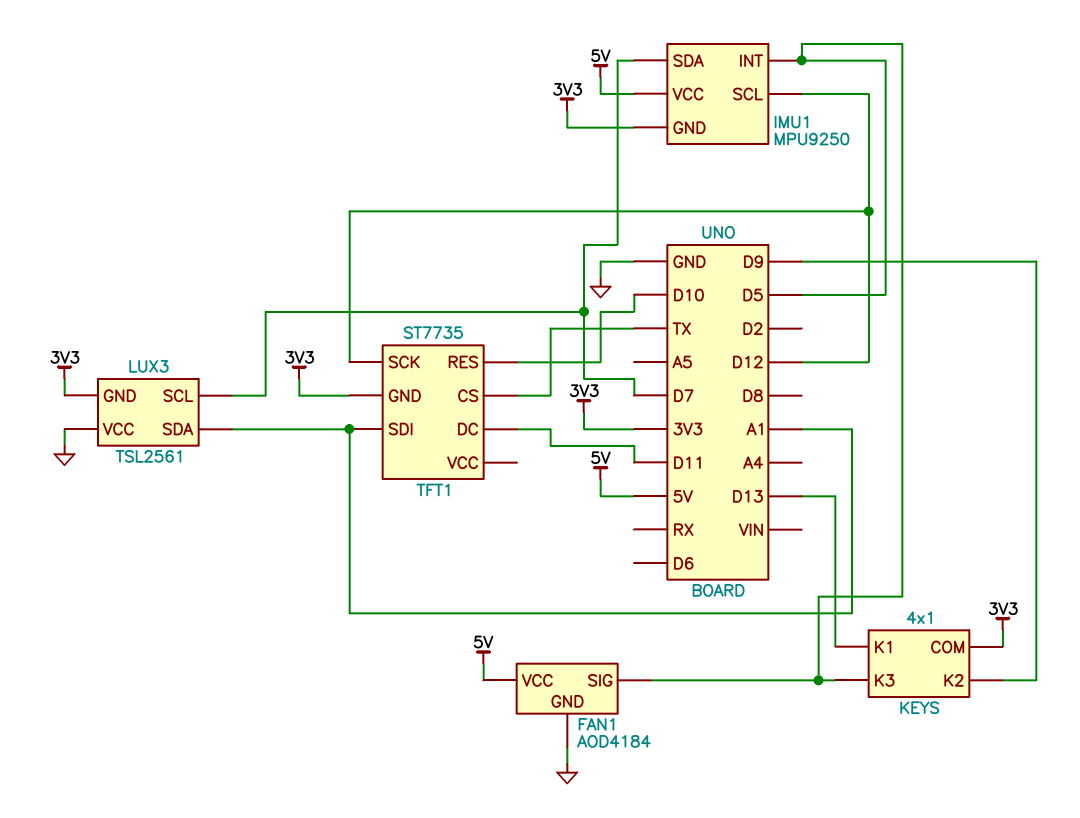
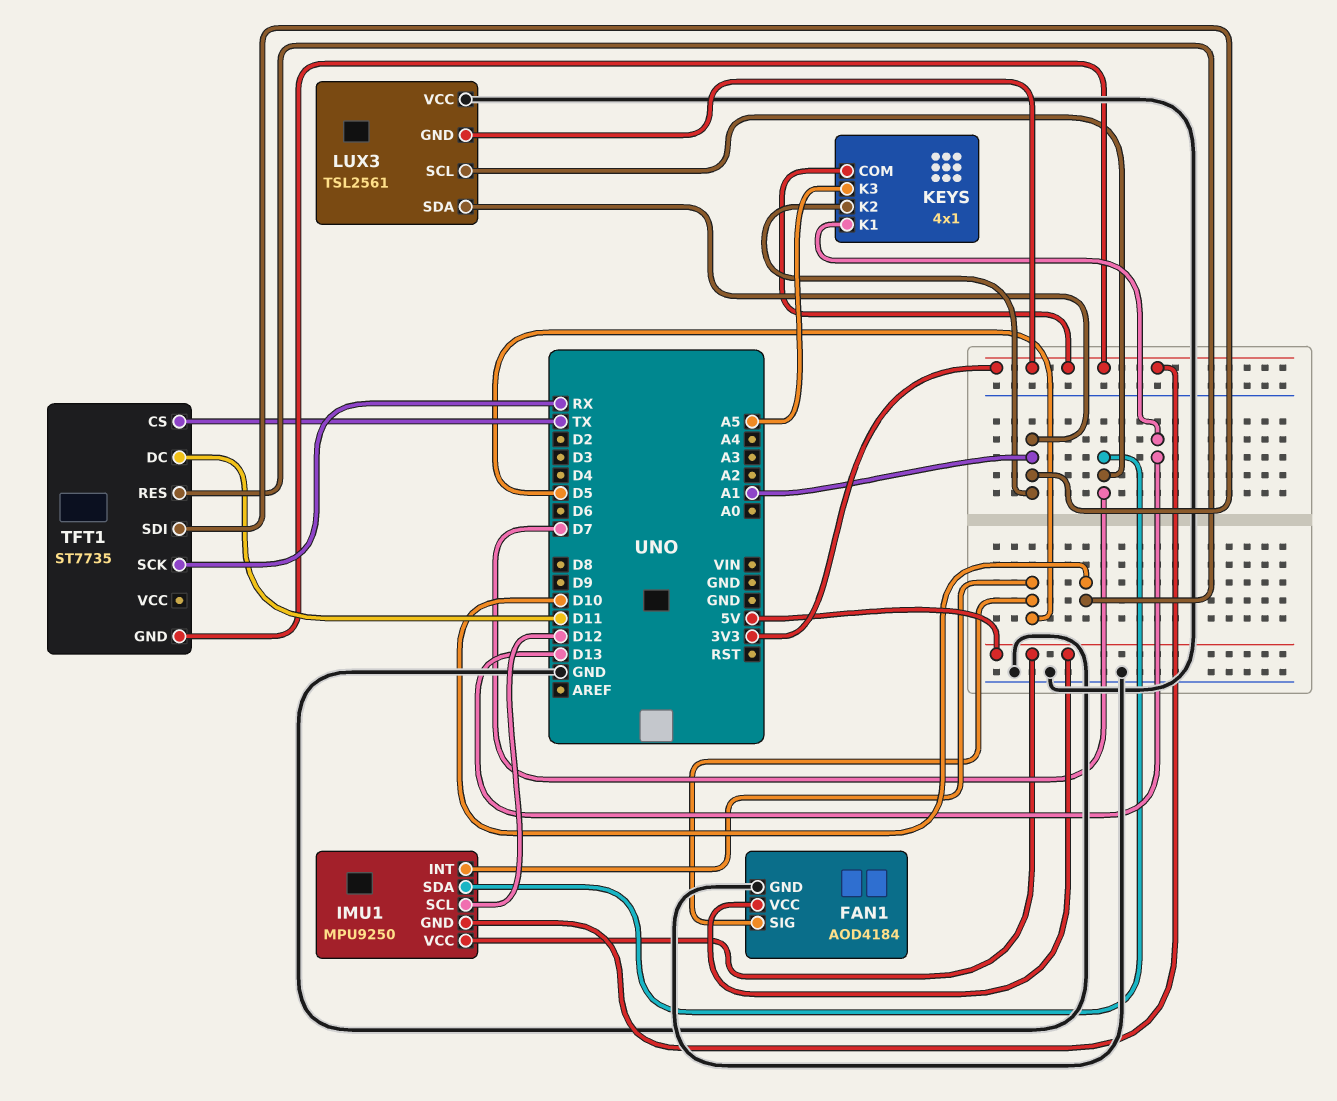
KEYS pin K2: D9 -> A1
KEYS pin K3: D5 -> A5
TFT1 pin SCK: D12 -> RX

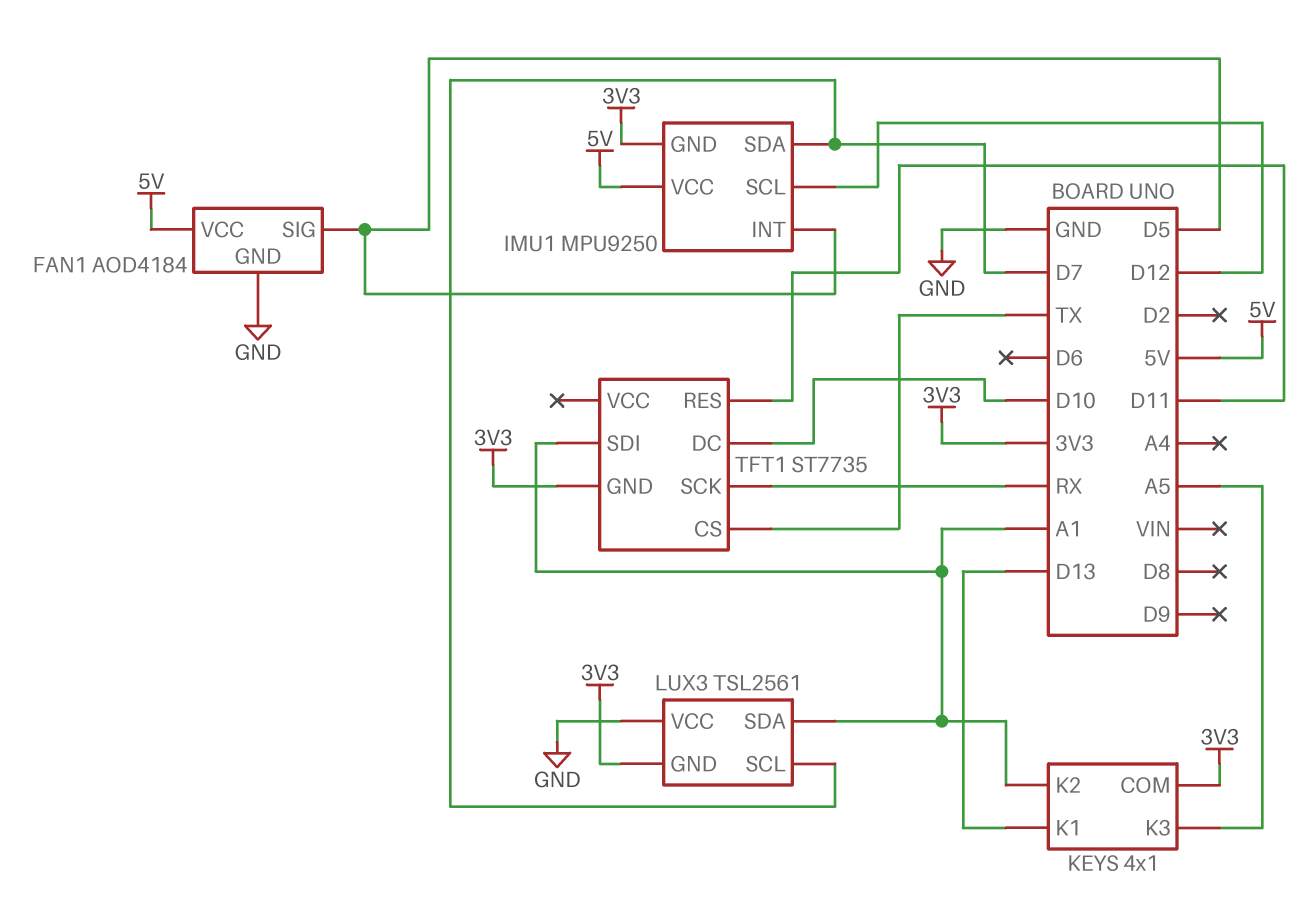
TFT1 pin DC: D11 -> D10
TFT1 pin RES: D10 -> D11

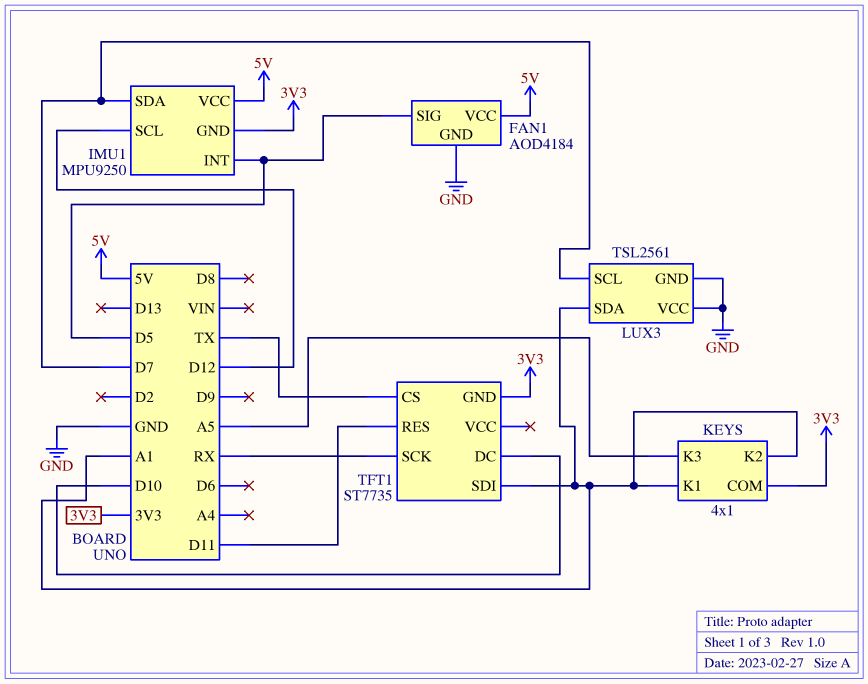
KEYS pin K1: D13 -> A1
LUX3 pin GND: 3V3 -> GND

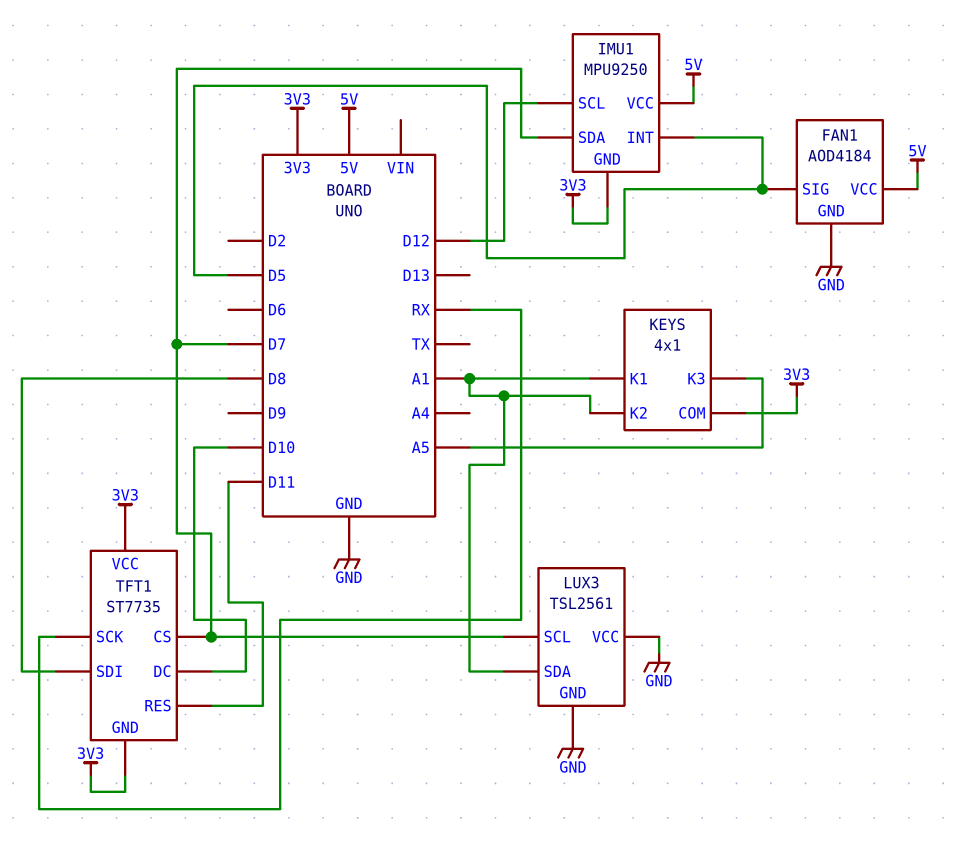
TFT1 pin CS: TX -> D7
TFT1 pin SDI: A1 -> D8
TFT1 pin VCC: none -> 3V3

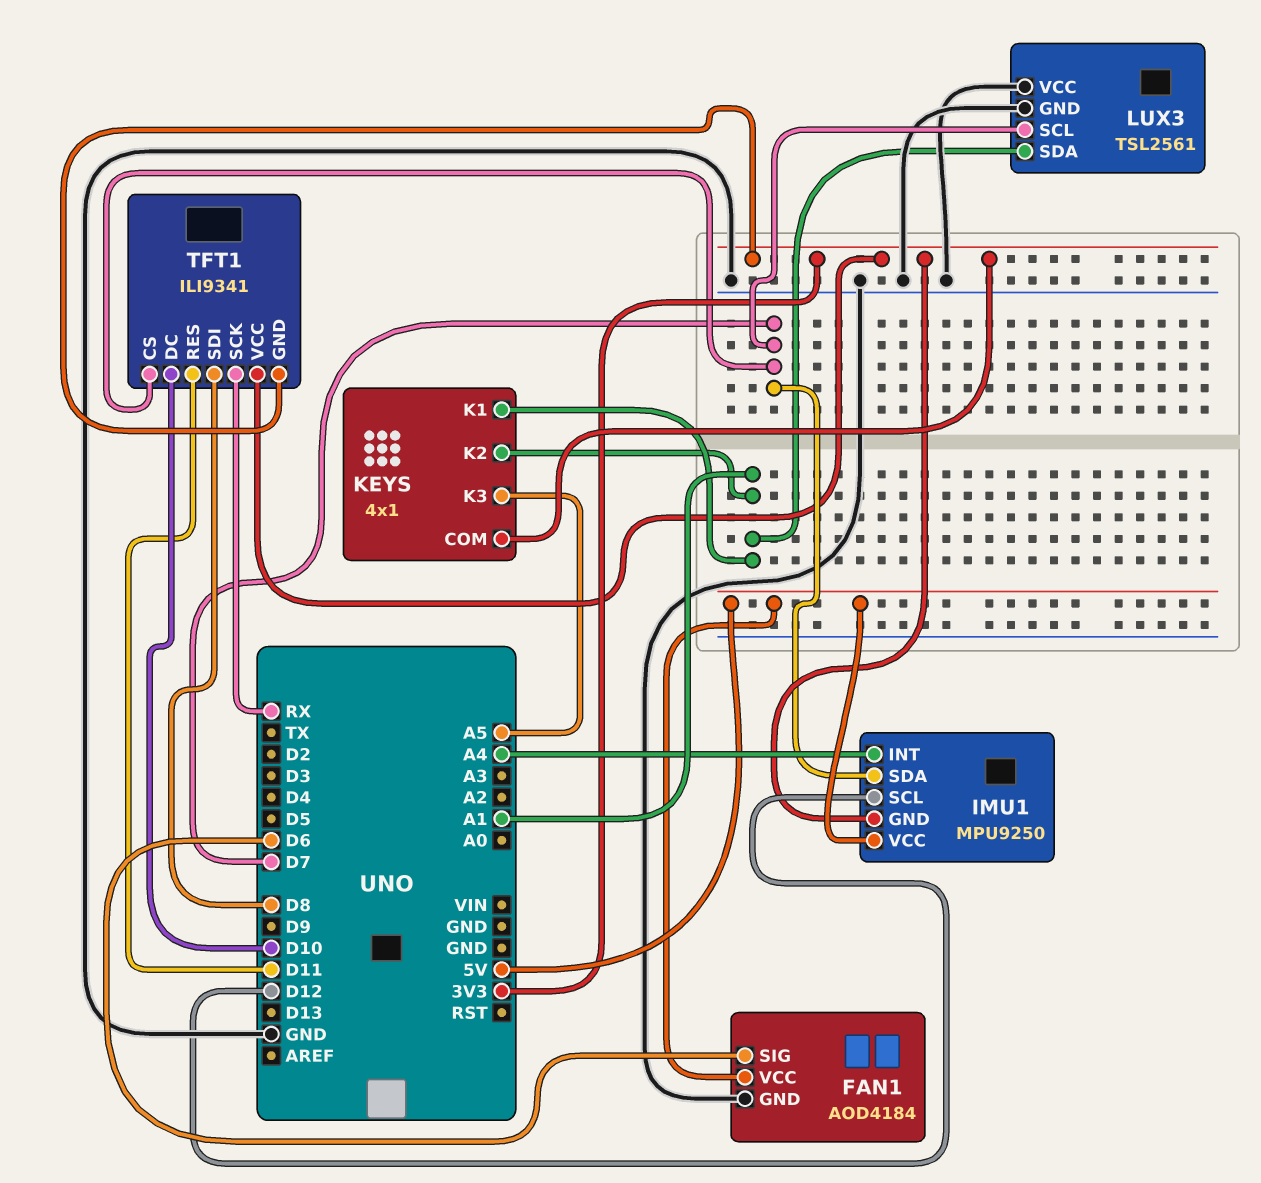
FAN1 pin SIG: D5 -> D6
IMU1 pin INT: D5 -> A4
TFT1: ST7735 -> ILI9341

